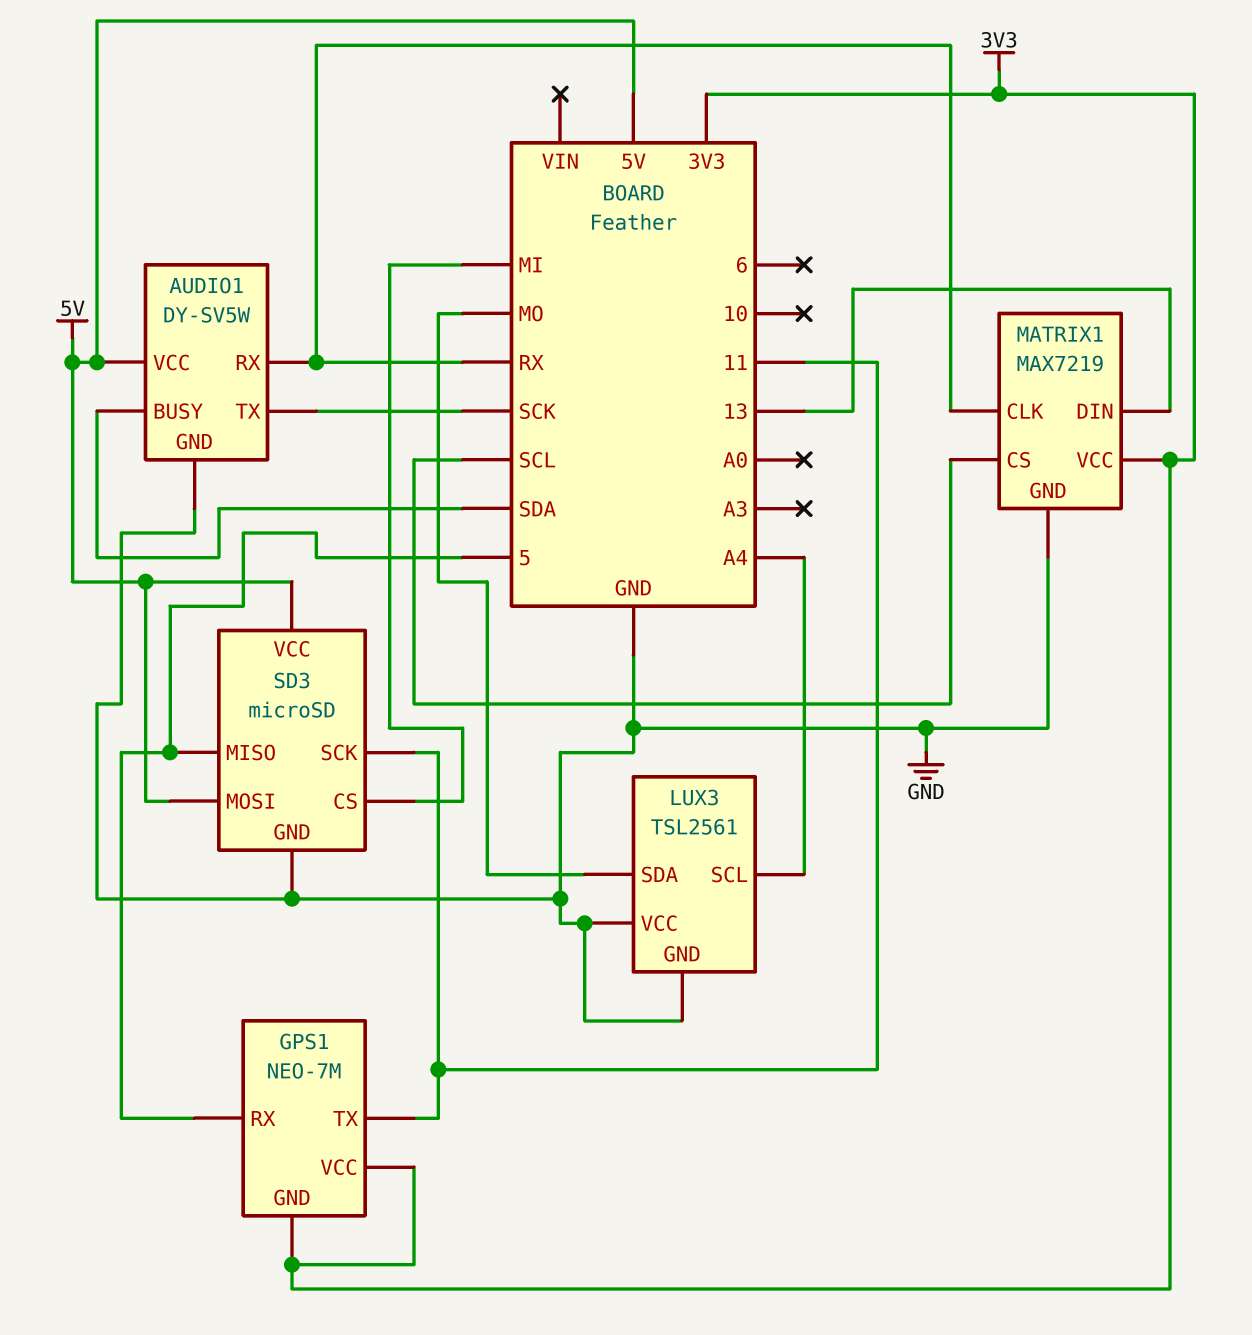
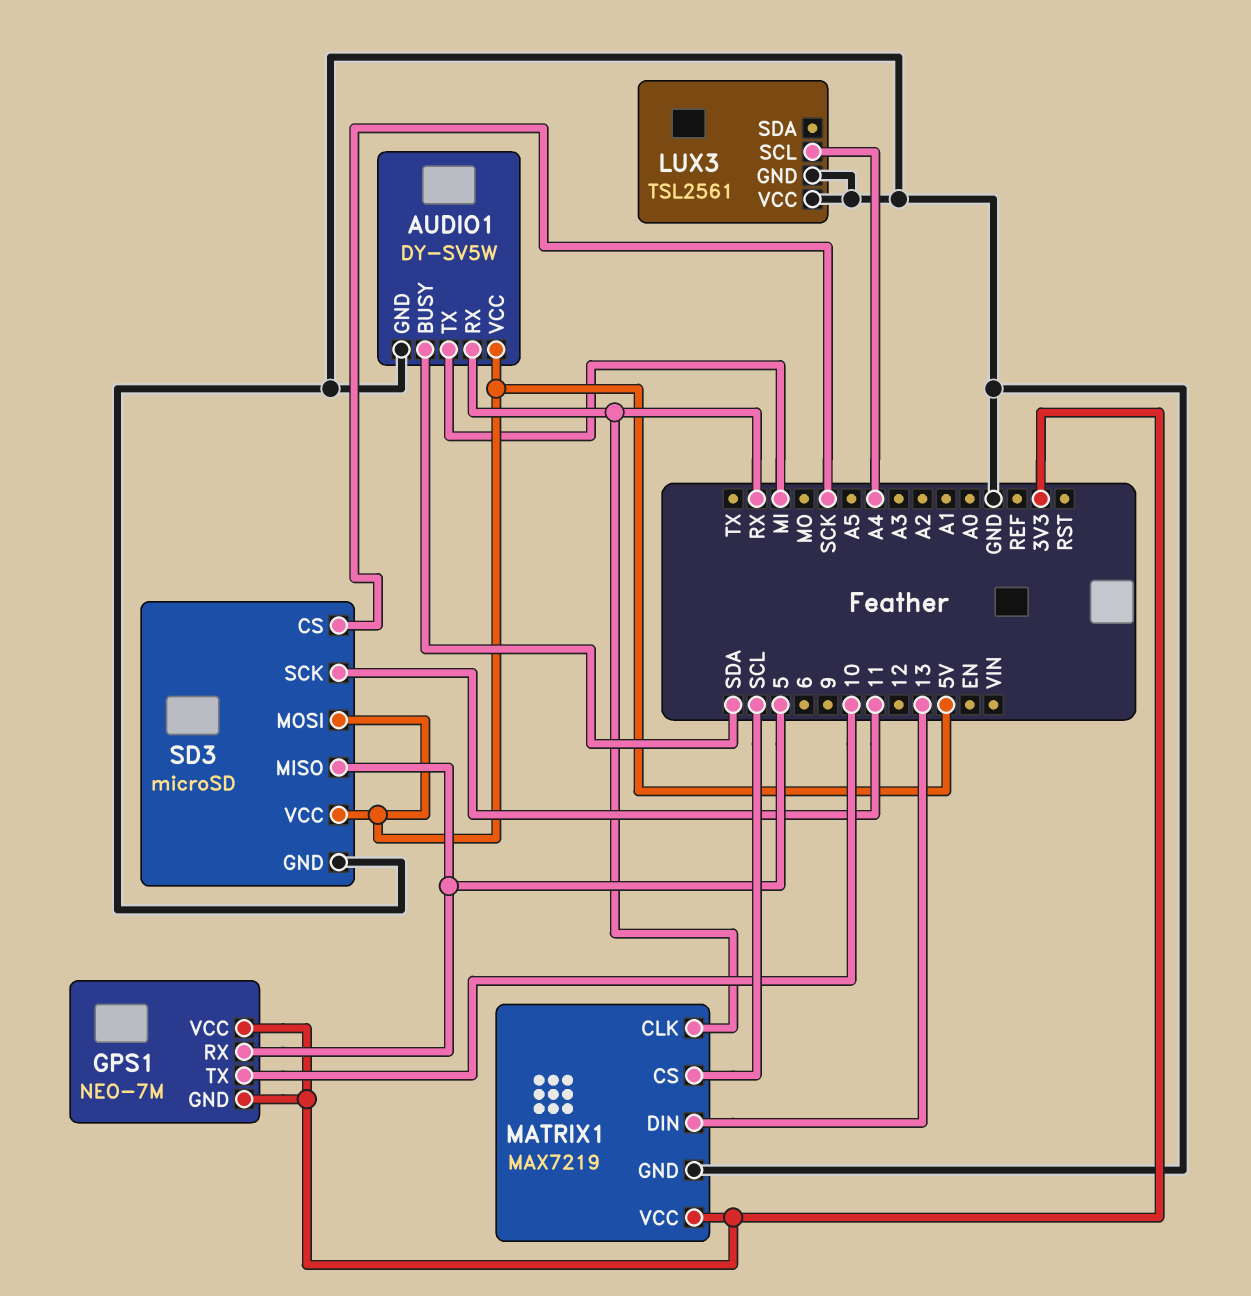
AUDIO1 pin TX: SCK -> MI
GPS1 pin TX: 11 -> 10
LUX3 pin SDA: MO -> none
SD3 pin CS: MI -> SCK

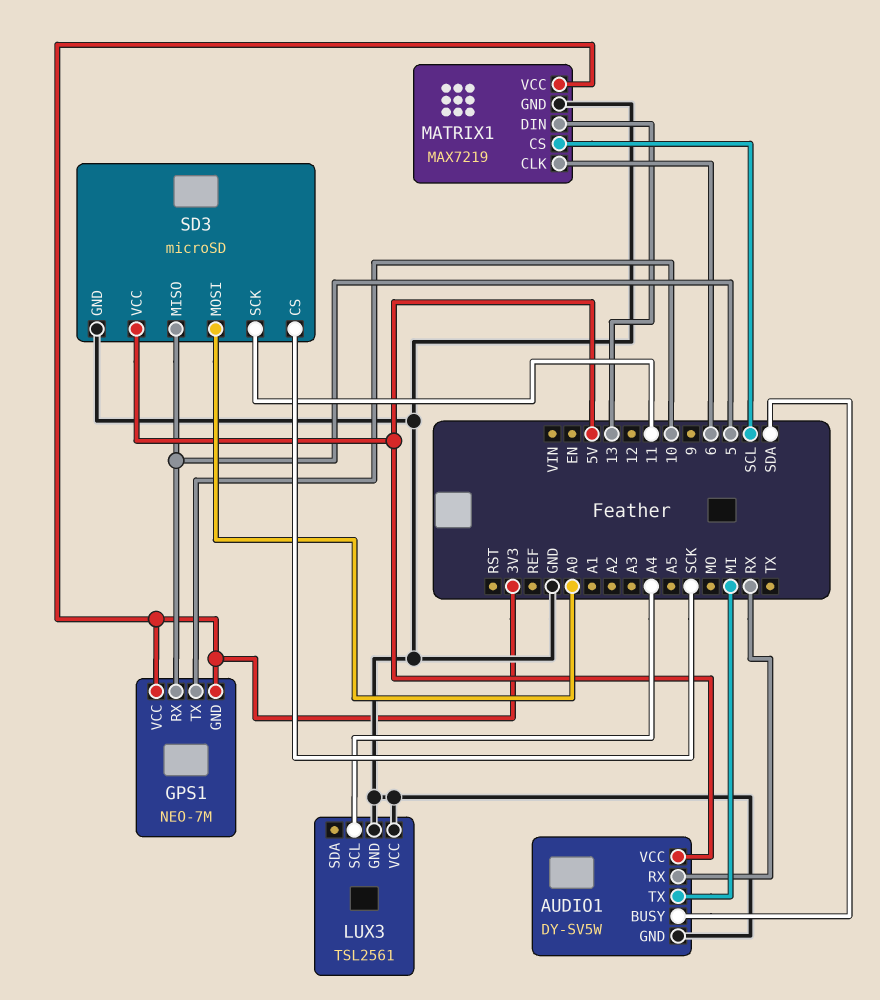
MATRIX1 pin CLK: RX -> 6
SD3 pin MOSI: 5V -> A0

